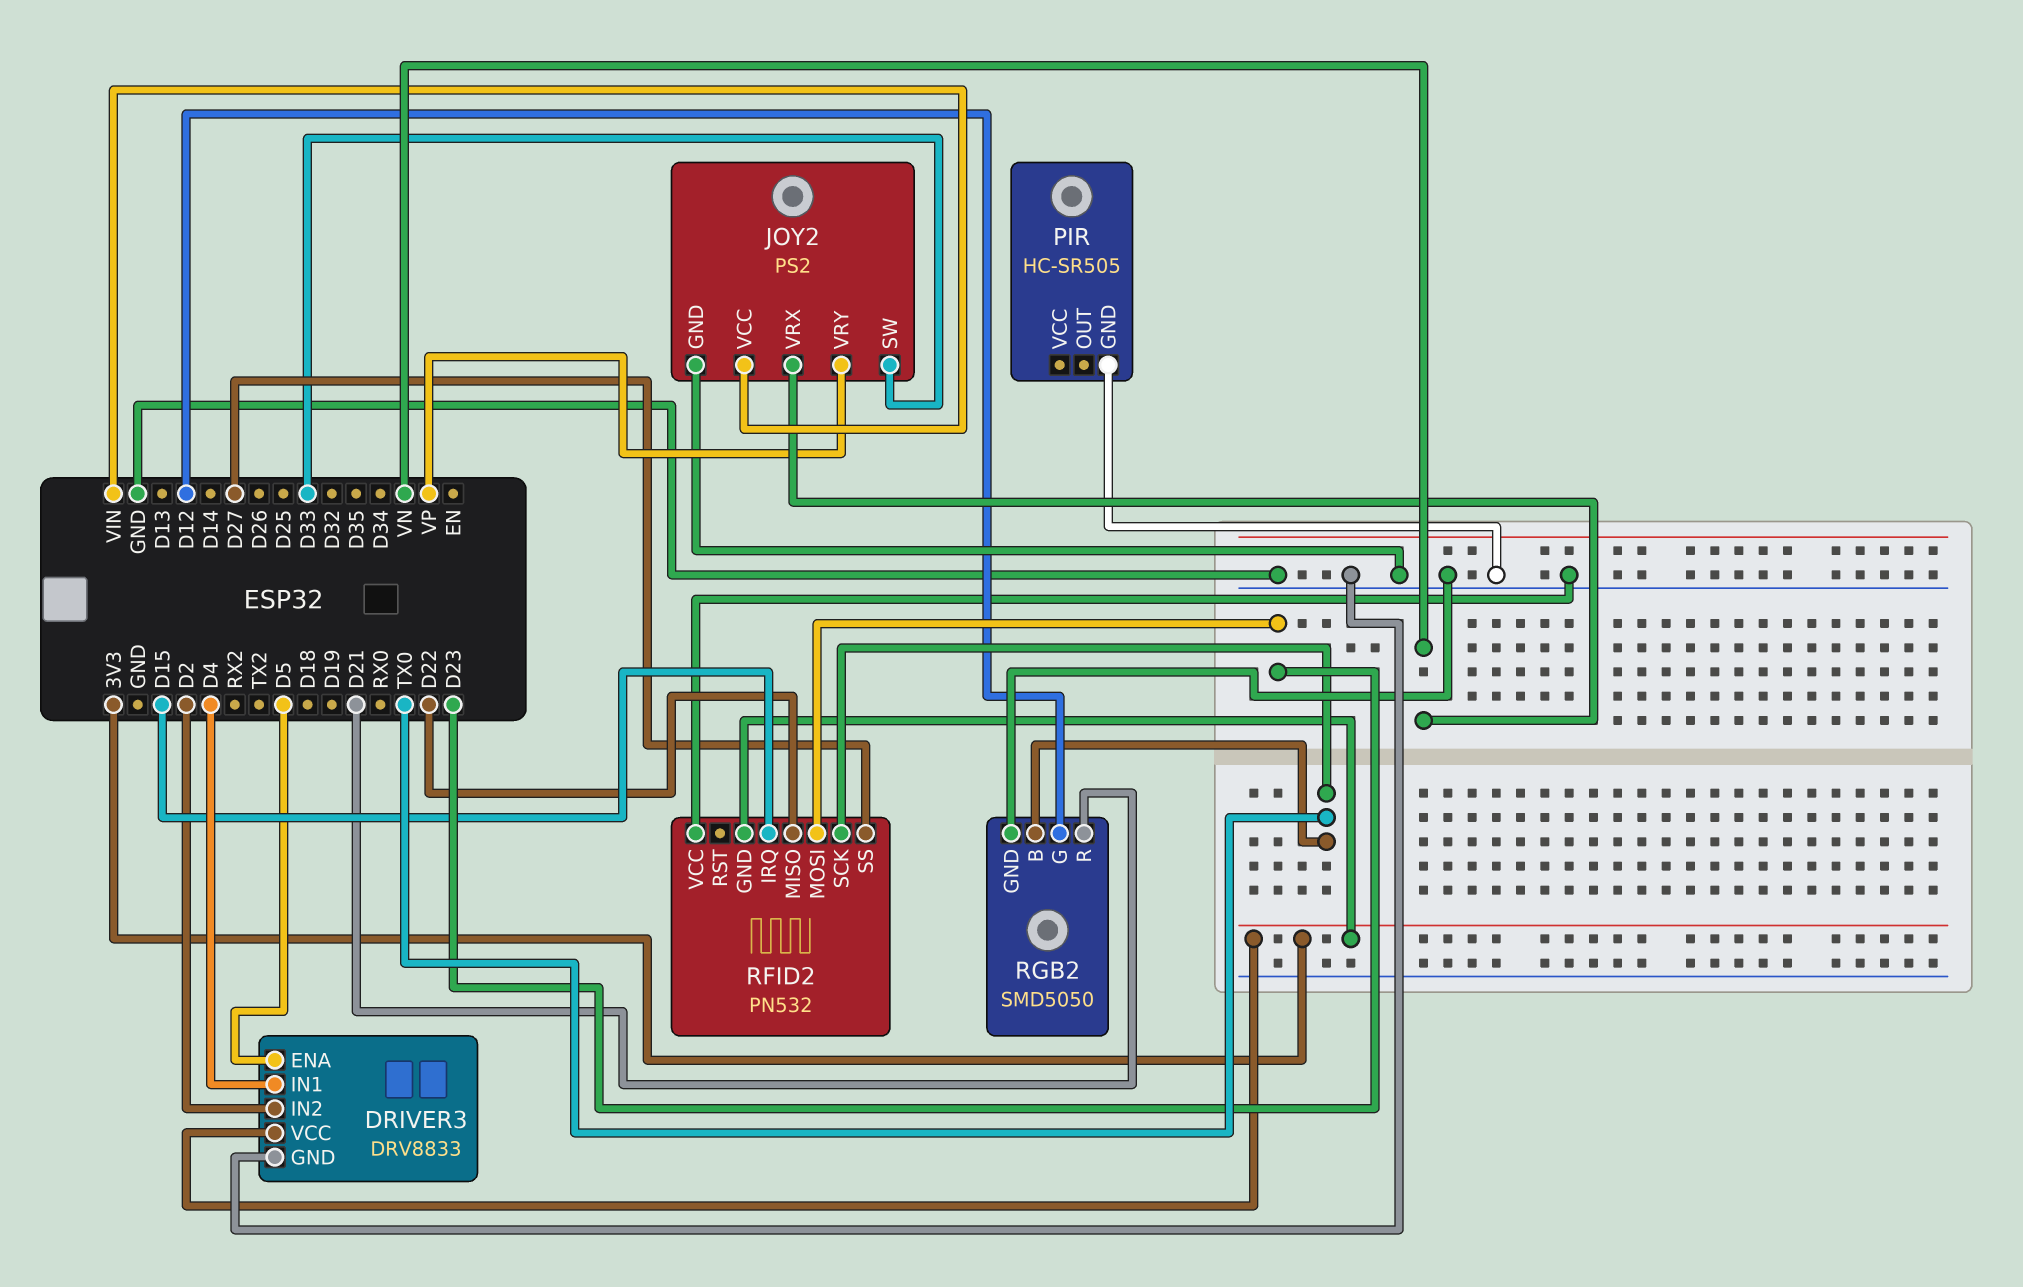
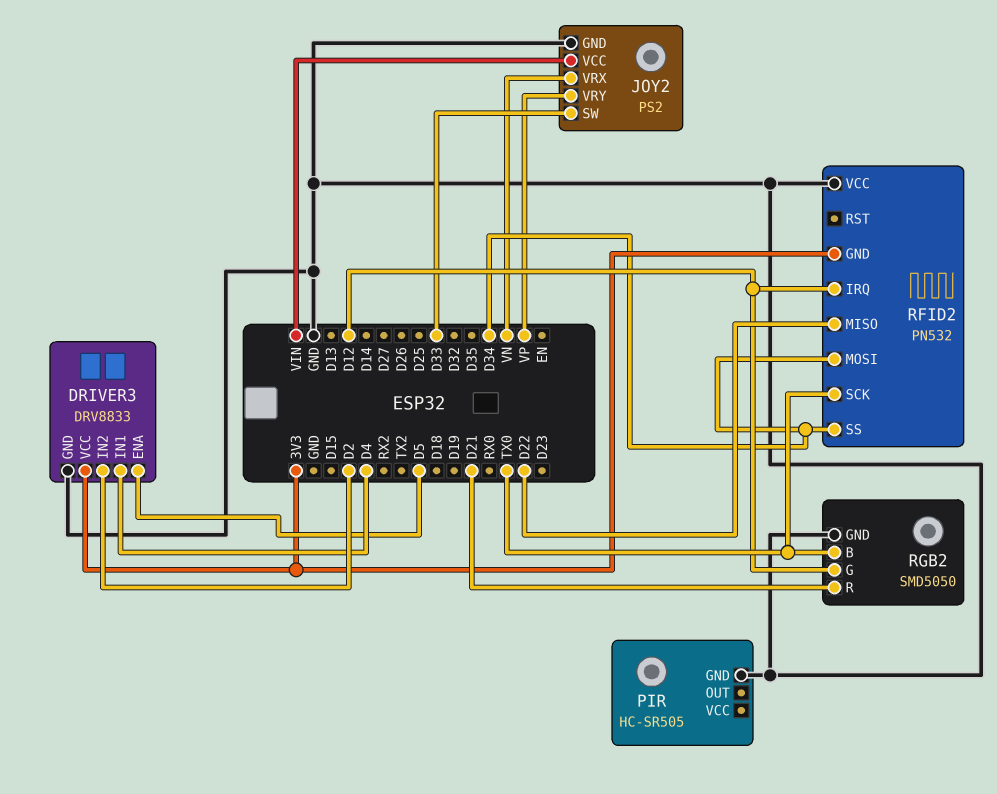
RFID2 pin IRQ: D15 -> D12
RFID2 pin MOSI: D23 -> D34
RFID2 pin SS: D27 -> D34

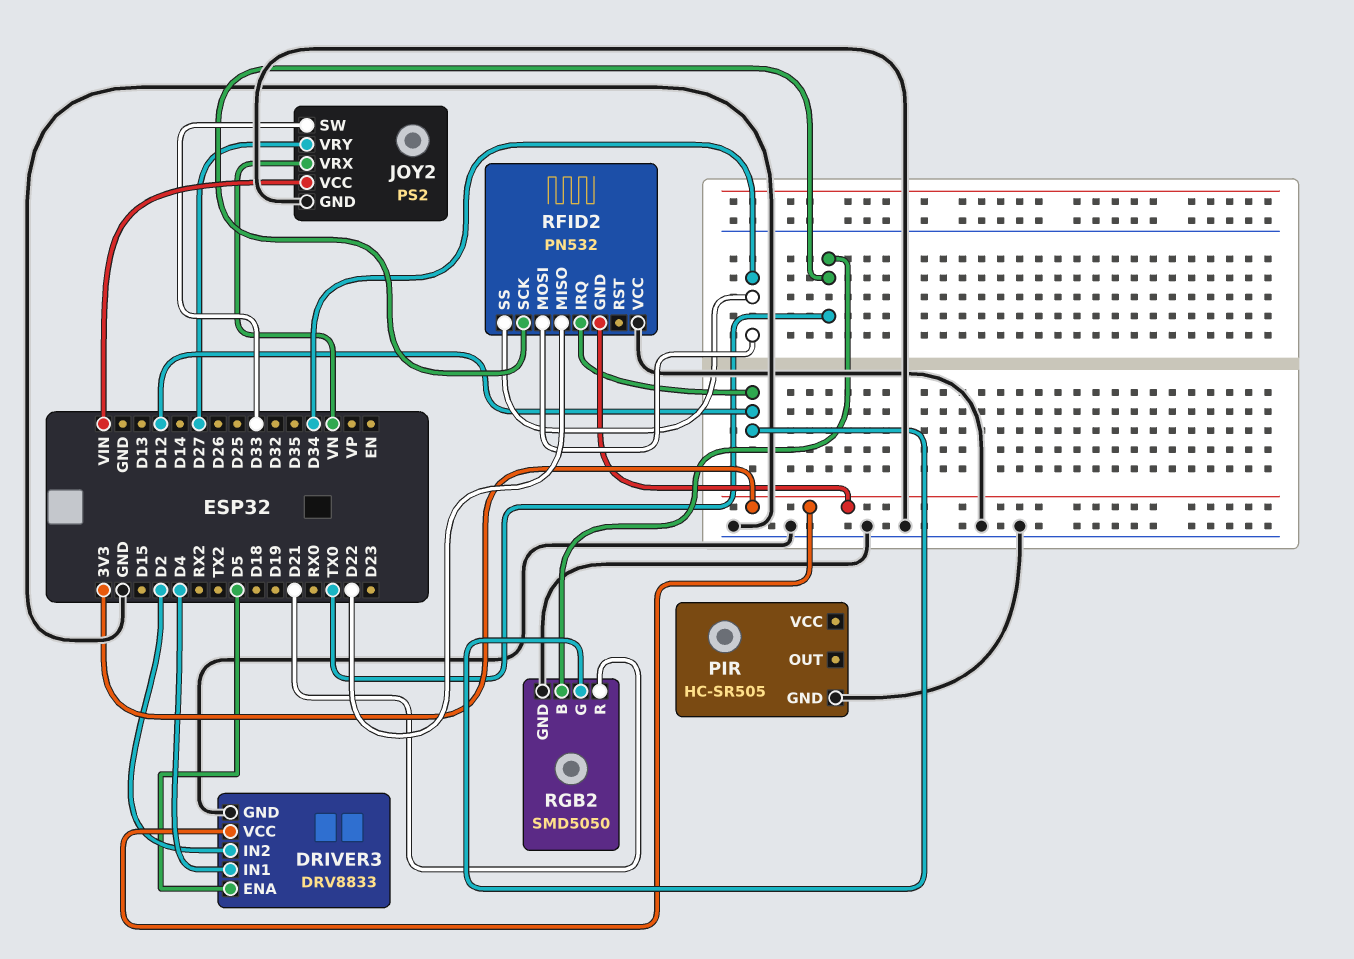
JOY2 pin VRY: VP -> D27

